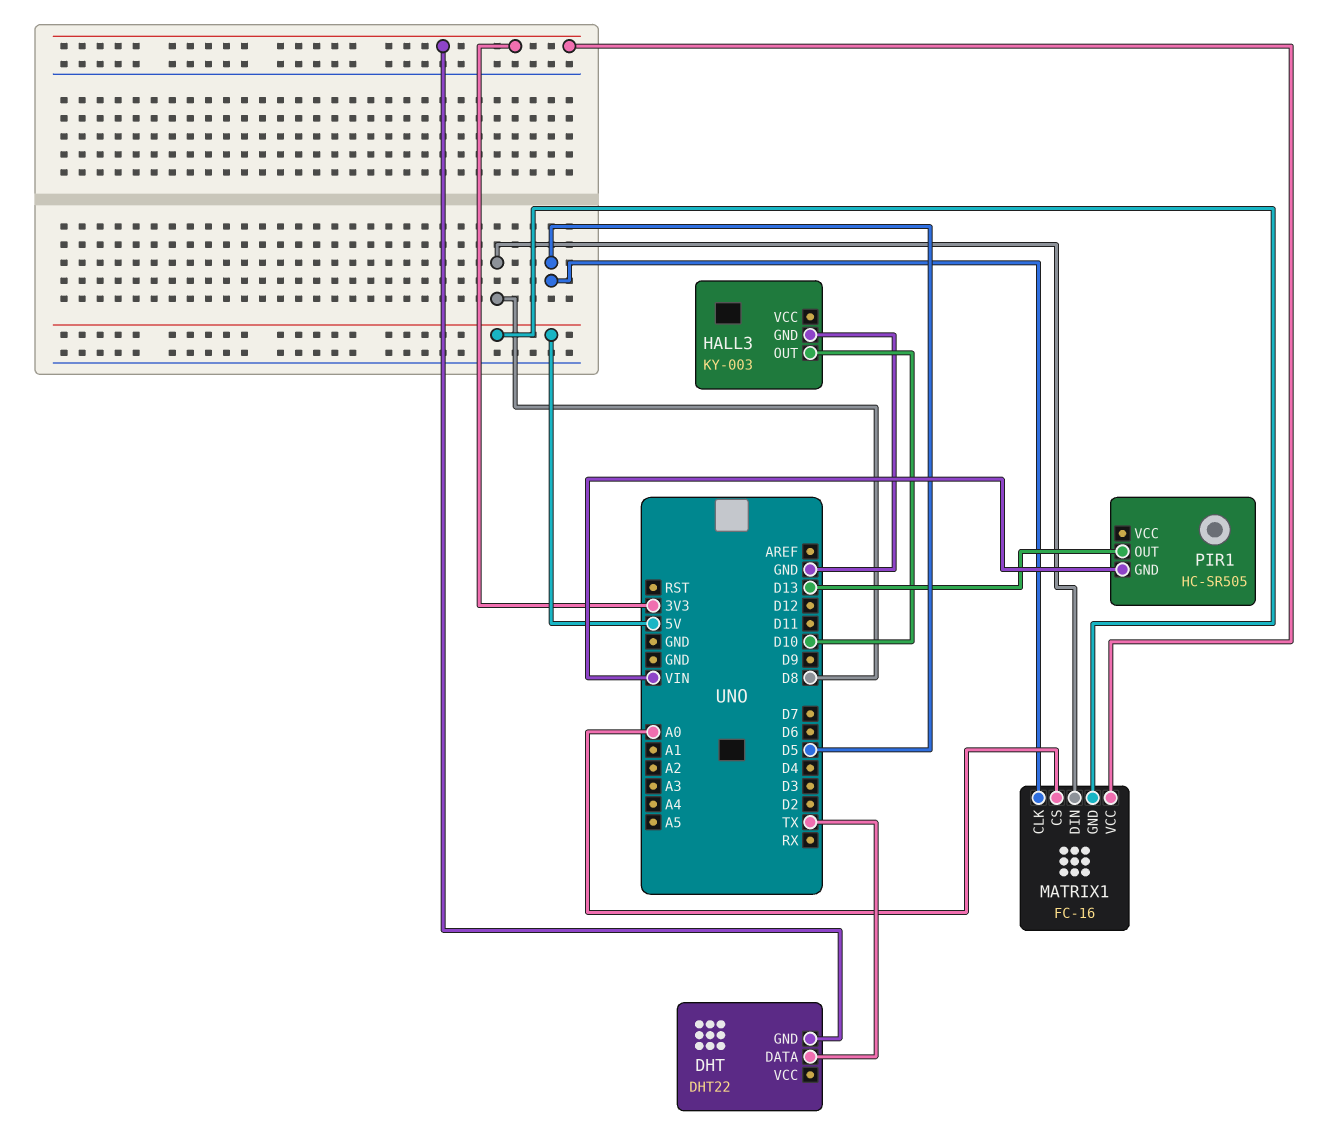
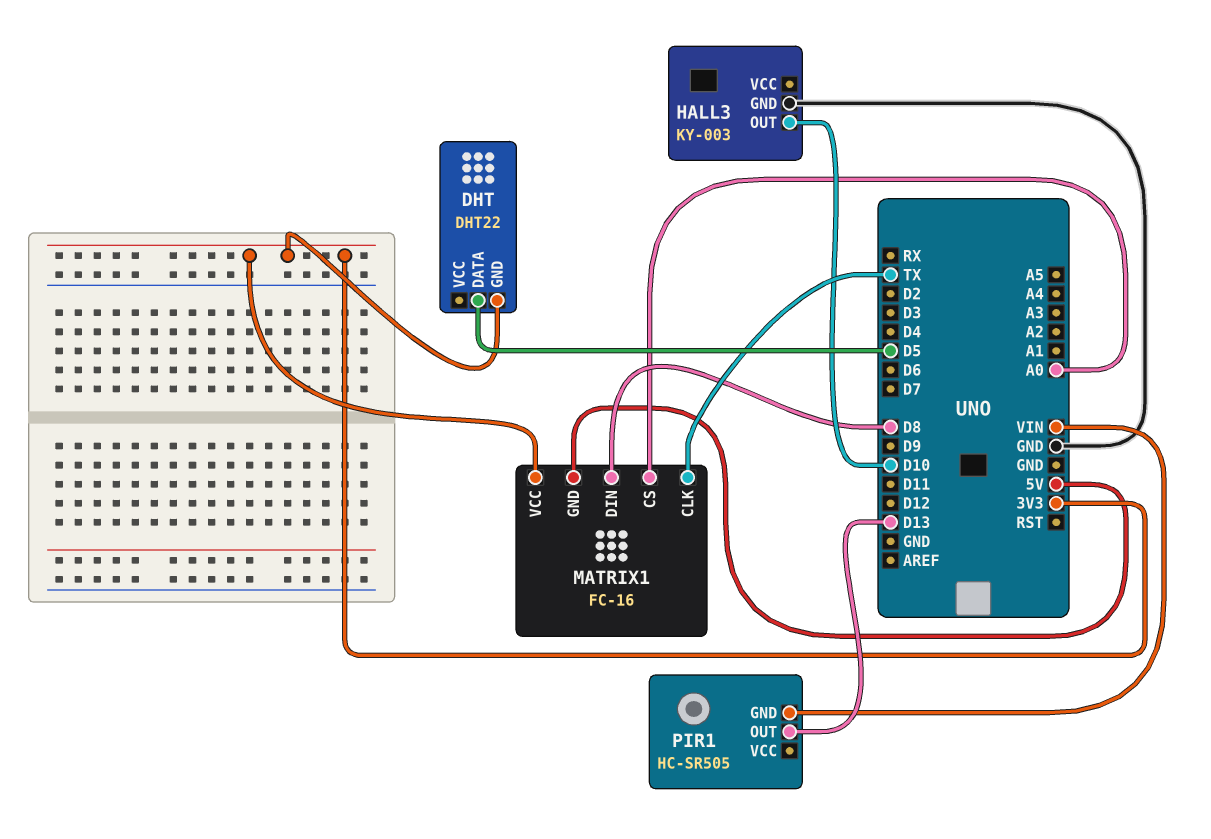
DHT pin DATA: TX -> D5
MATRIX1 pin CLK: D5 -> TX

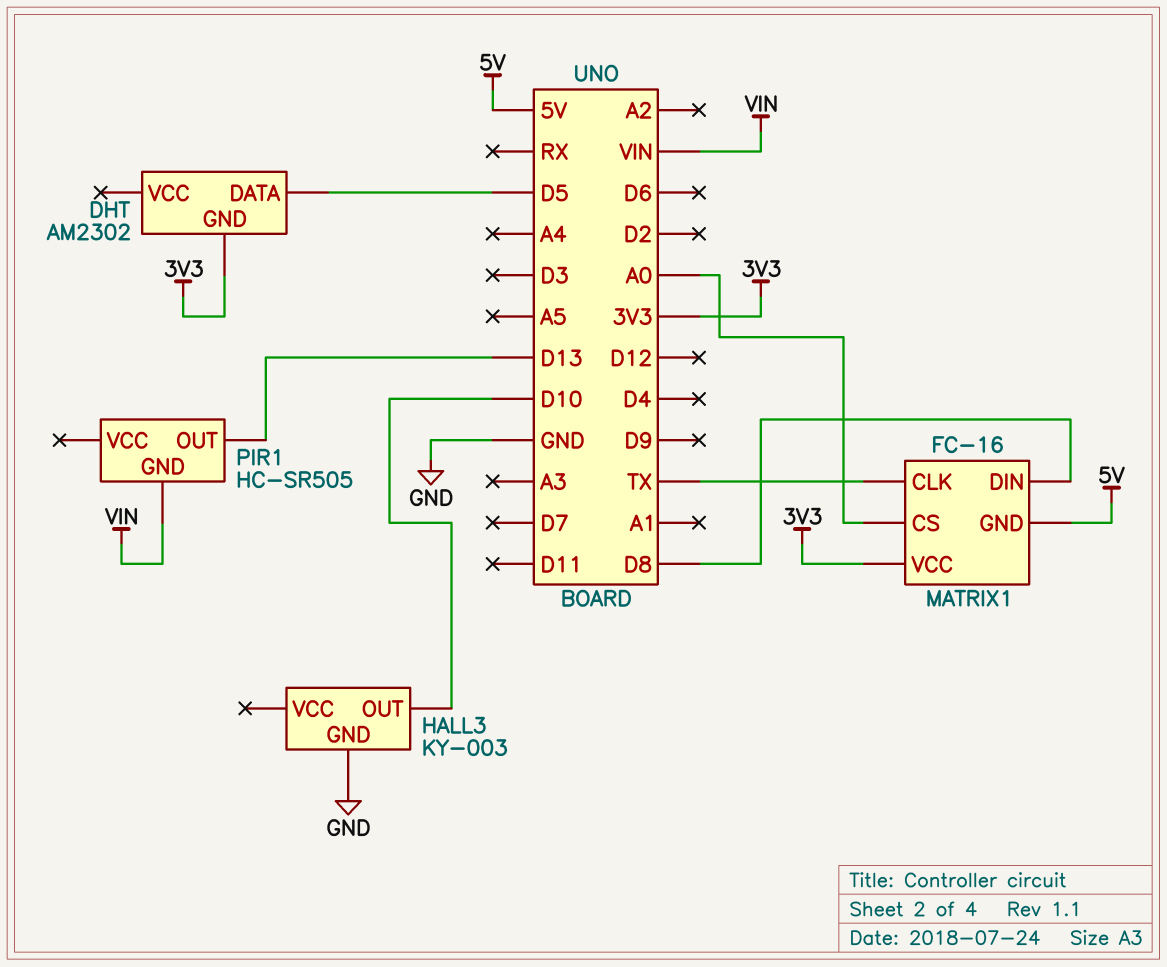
DHT: DHT22 -> AM2302

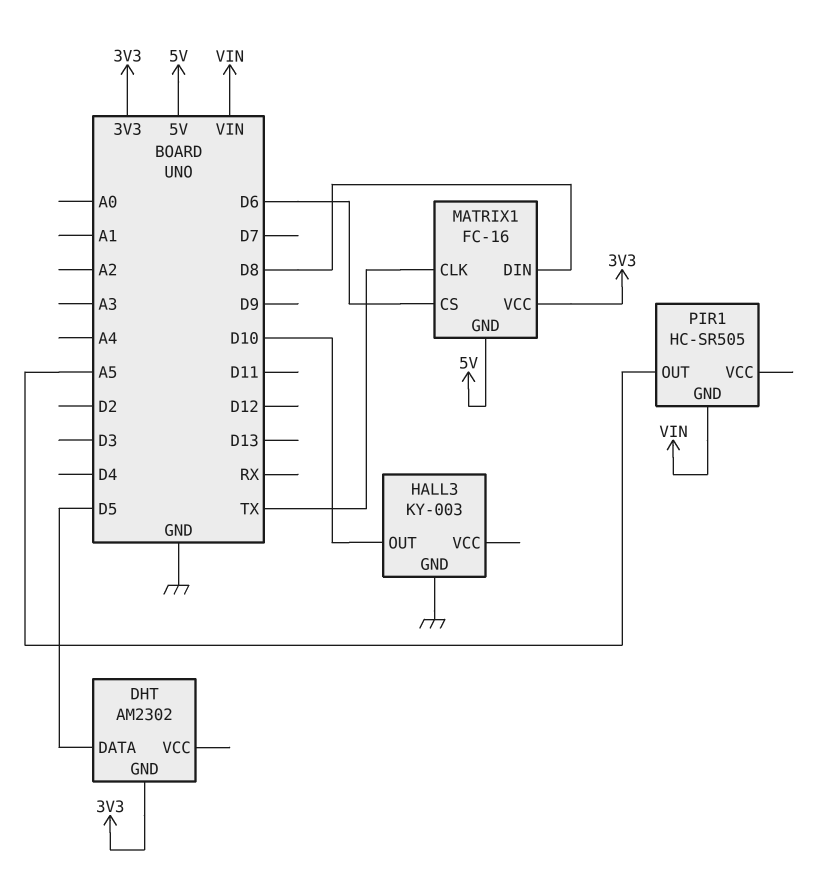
MATRIX1 pin CS: A0 -> D6
PIR1 pin OUT: D13 -> A5

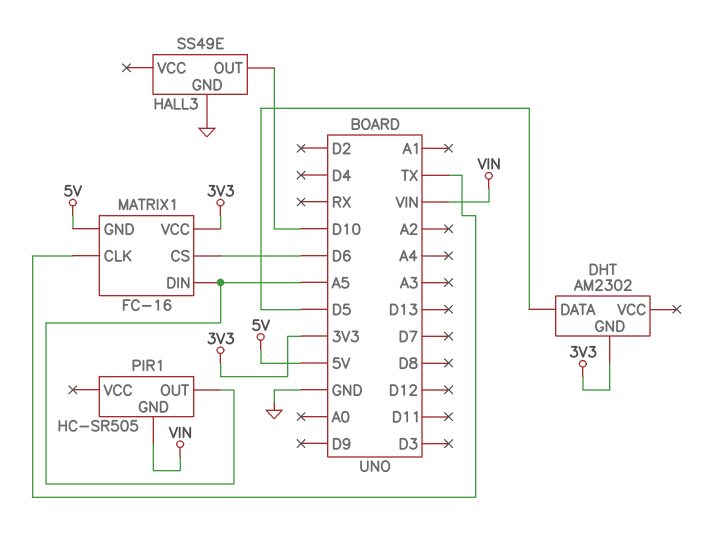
HALL3: KY-003 -> SS49E
MATRIX1 pin DIN: D8 -> A5

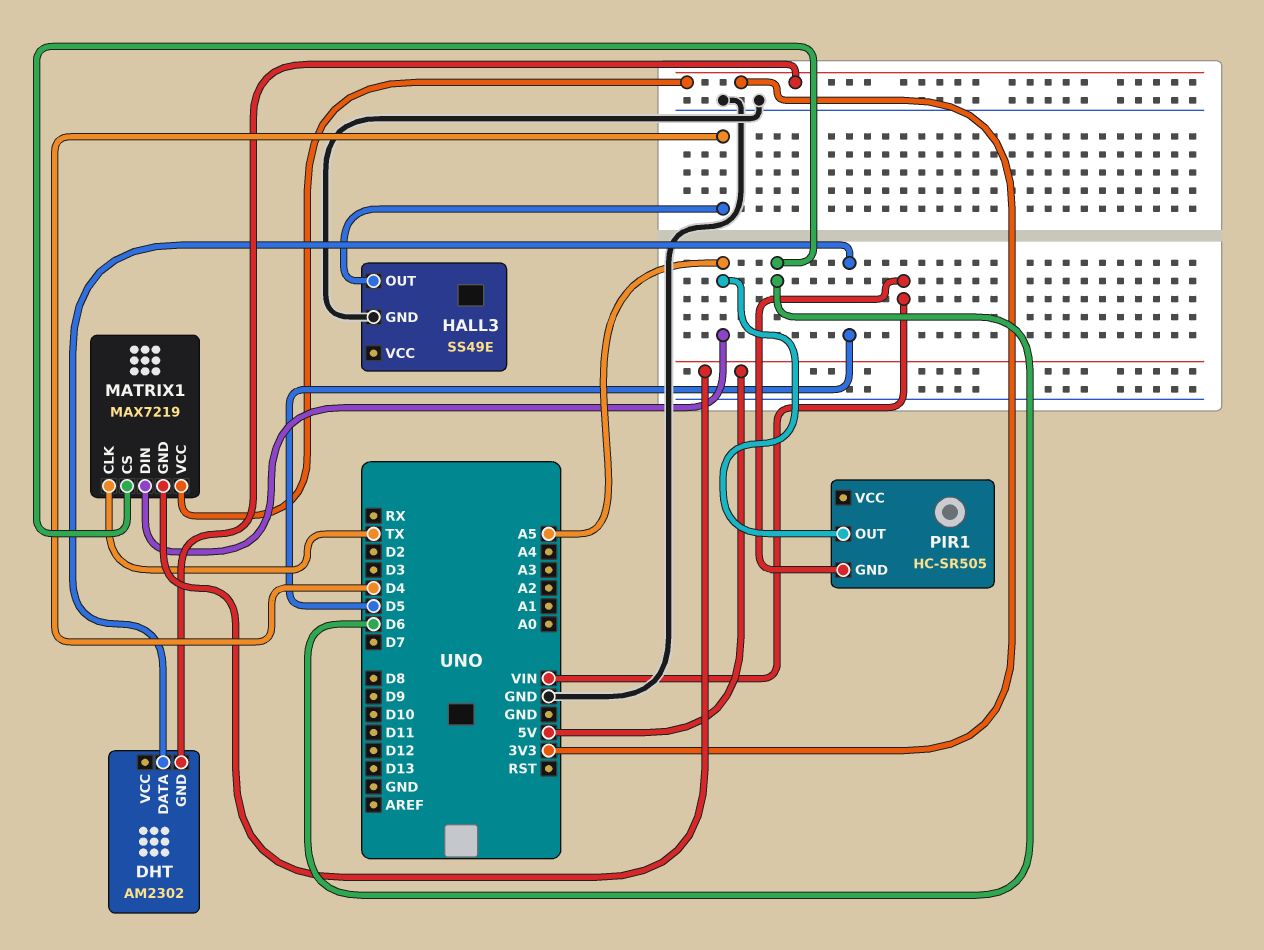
HALL3 pin OUT: D10 -> D4
MATRIX1: FC-16 -> MAX7219

